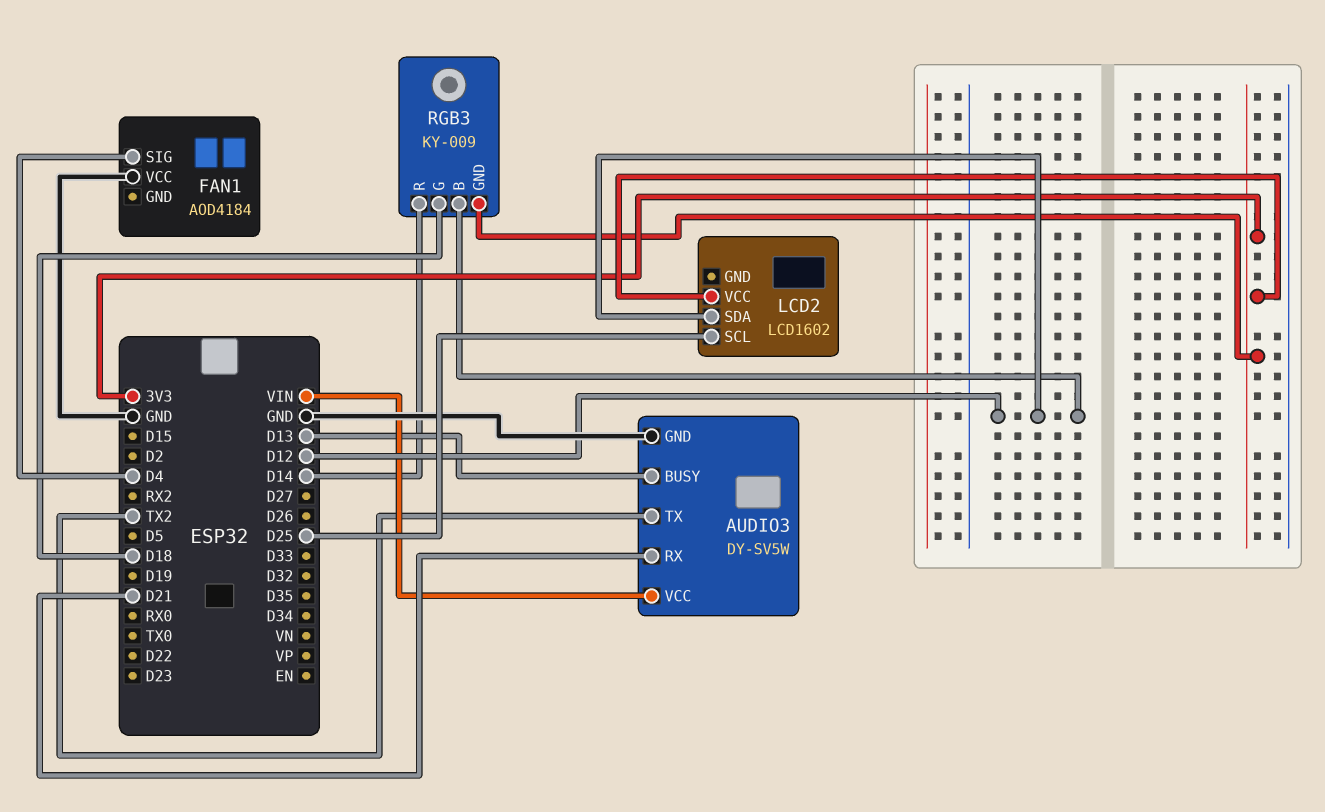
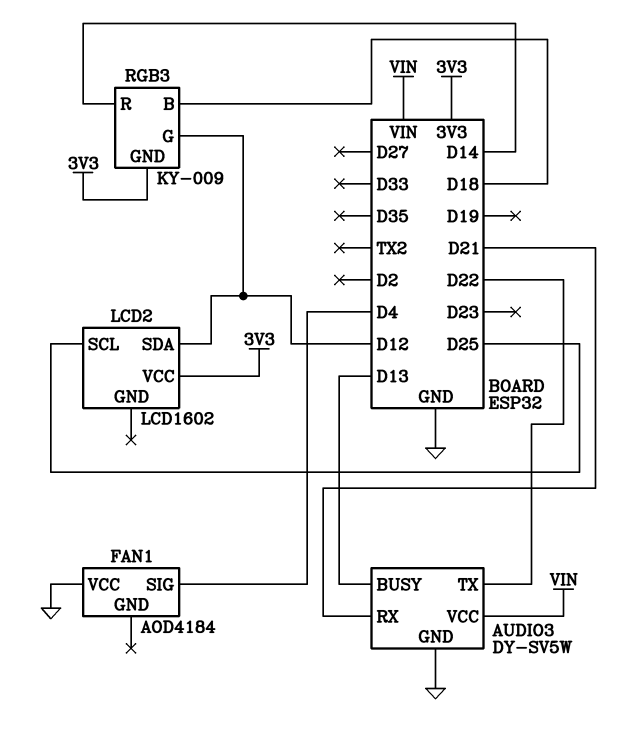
AUDIO3 pin TX: TX2 -> D22
RGB3 pin B: D12 -> D18
RGB3 pin G: D18 -> D12

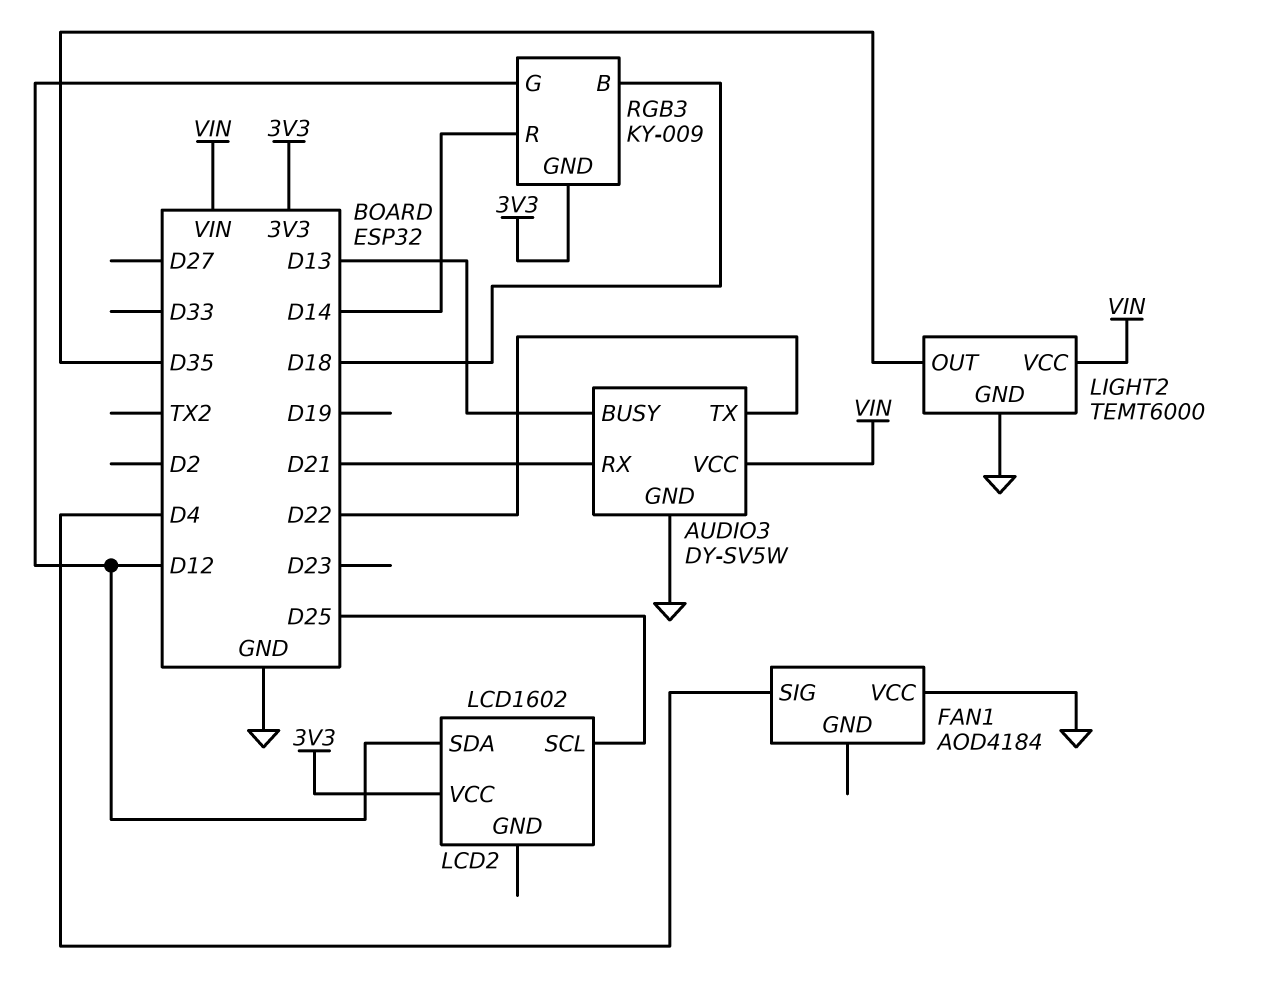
LIGHT2: none -> TEMT6000
LIGHT2 pin GND: none -> GND
LIGHT2 pin OUT: none -> D35
LIGHT2 pin VCC: none -> VIN

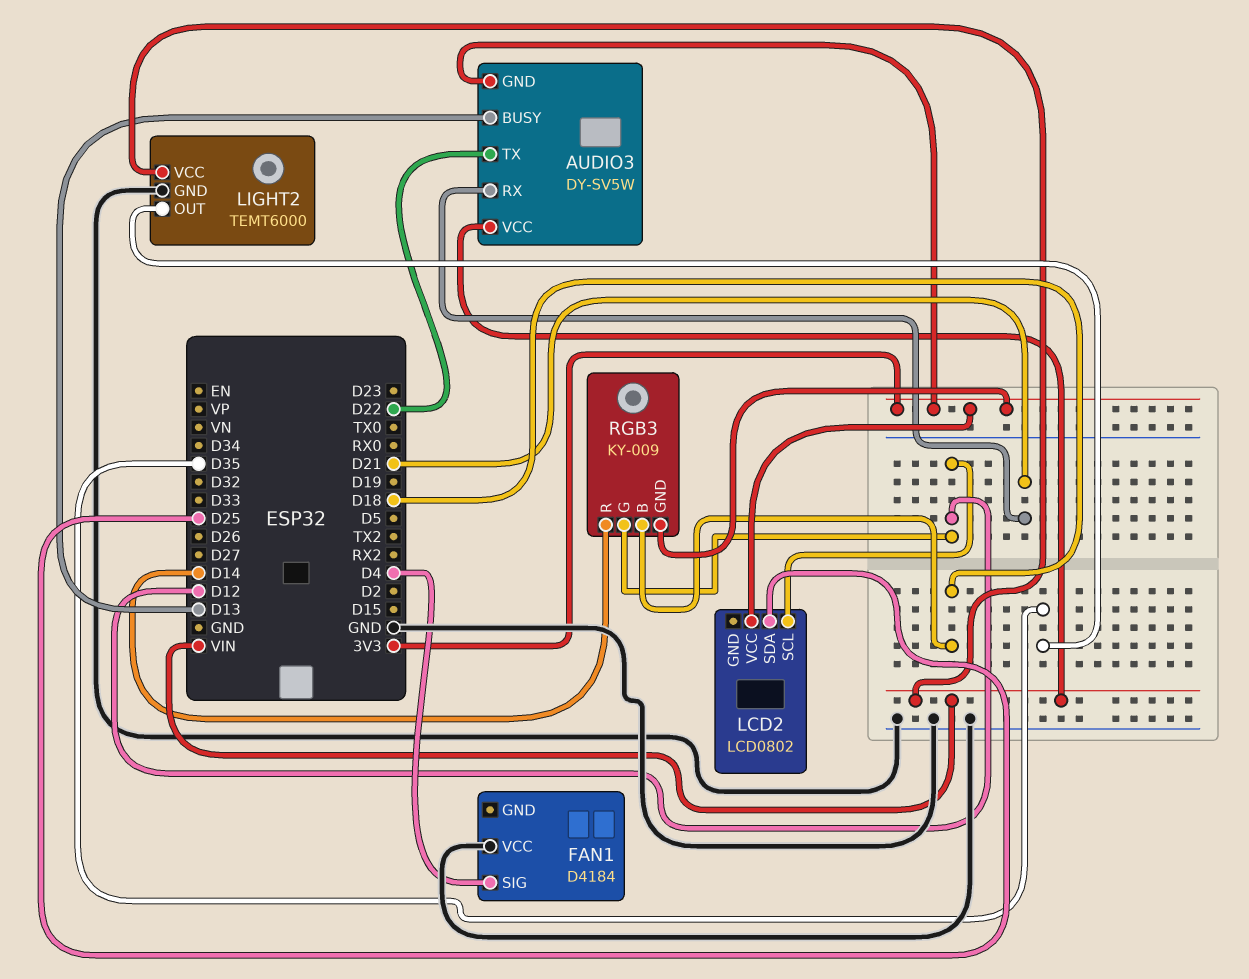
AUDIO3 pin GND: GND -> 3V3
FAN1: AOD4184 -> D4184
LCD2: LCD1602 -> LCD0802
LCD2 pin SCL: D25 -> D12
LCD2 pin SDA: D12 -> D25

